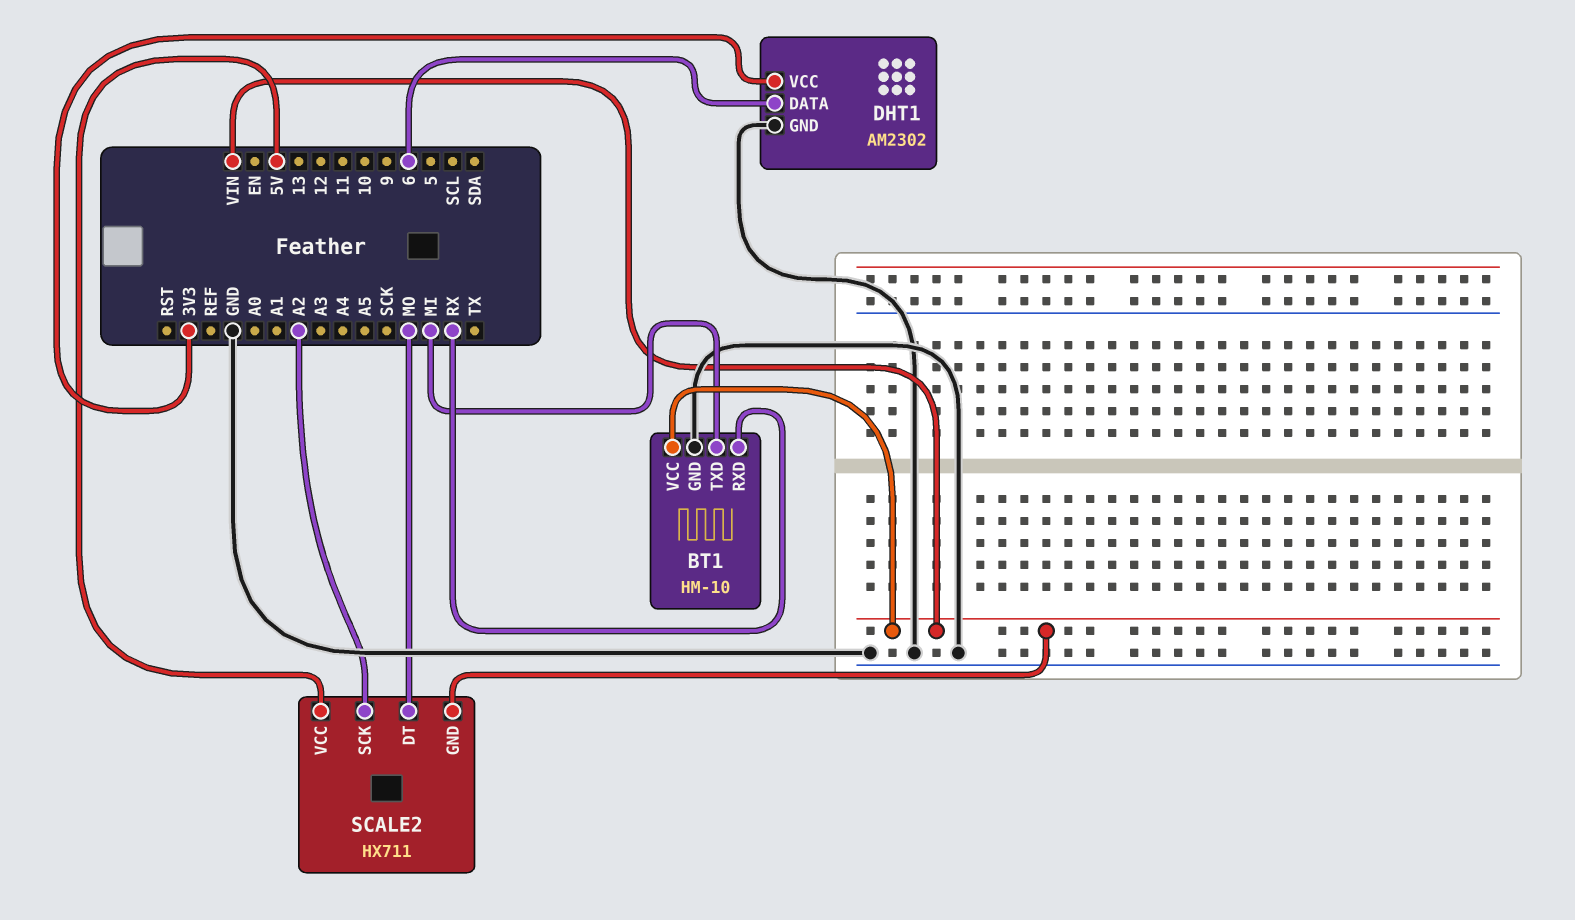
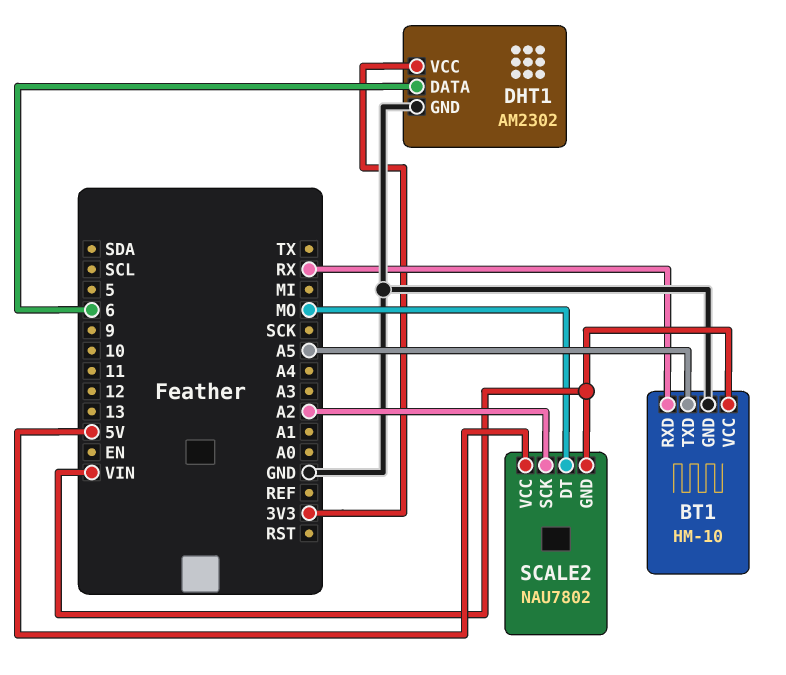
BT1 pin TXD: MI -> A5
SCALE2: HX711 -> NAU7802

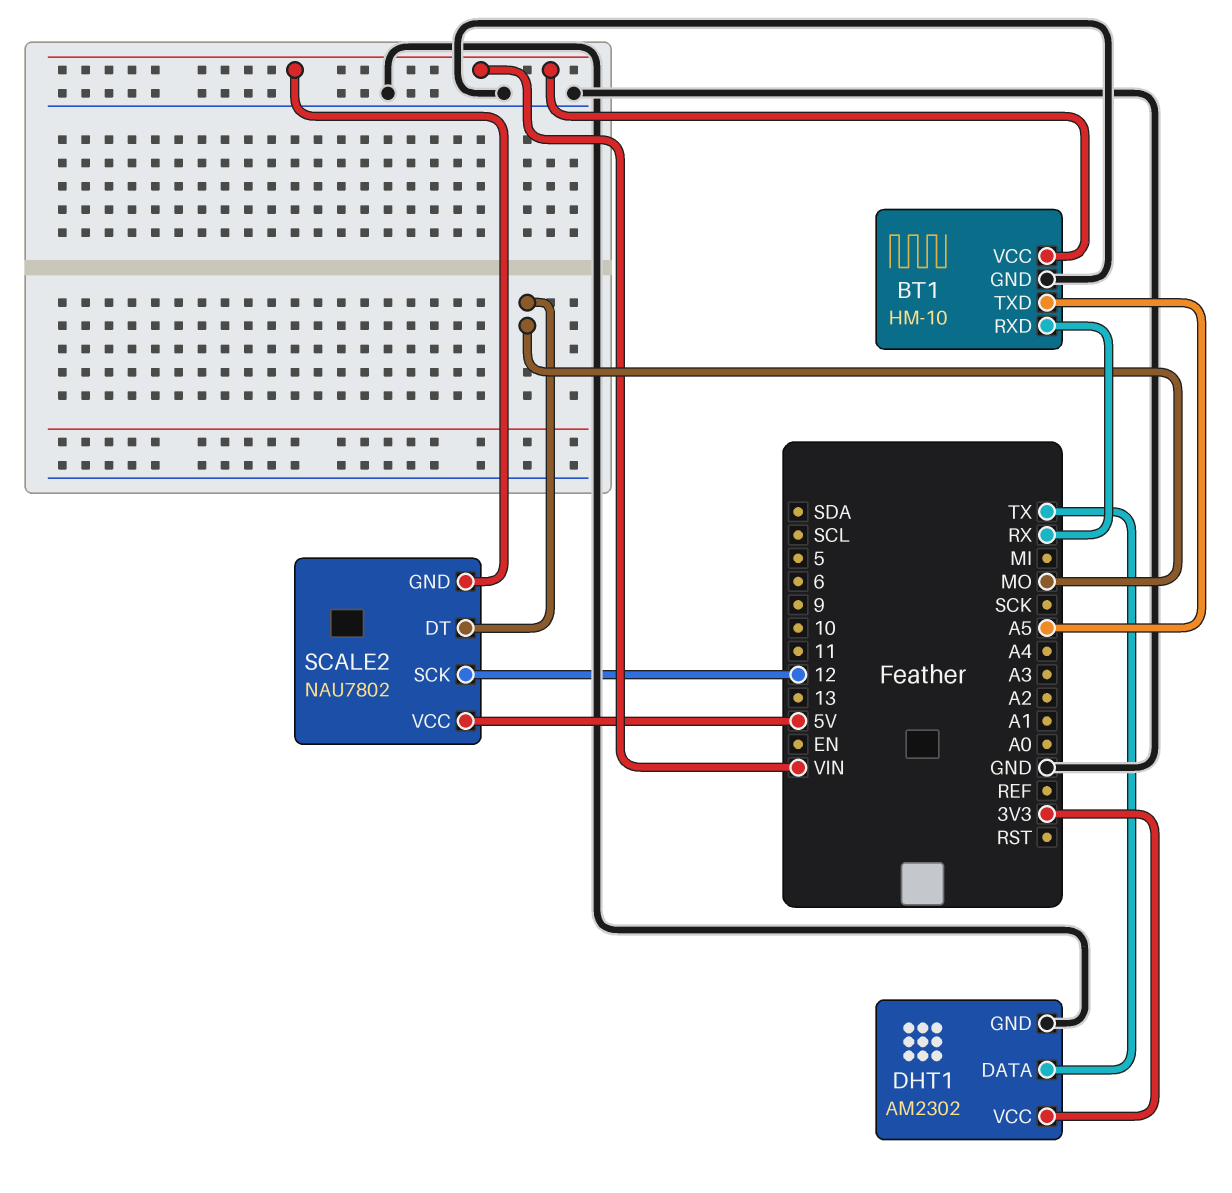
DHT1 pin DATA: 6 -> TX
SCALE2 pin SCK: A2 -> 12

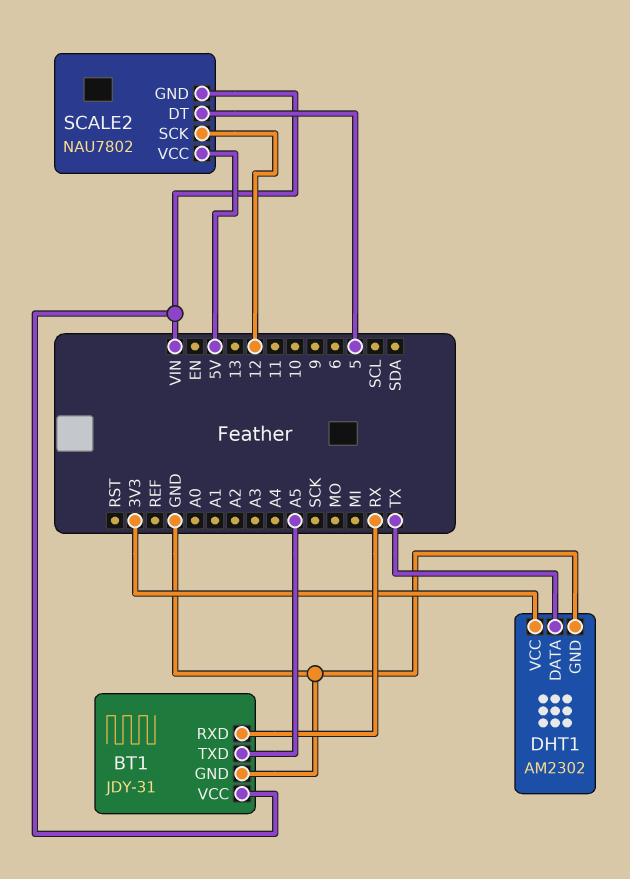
BT1: HM-10 -> JDY-31
SCALE2 pin DT: MO -> 5

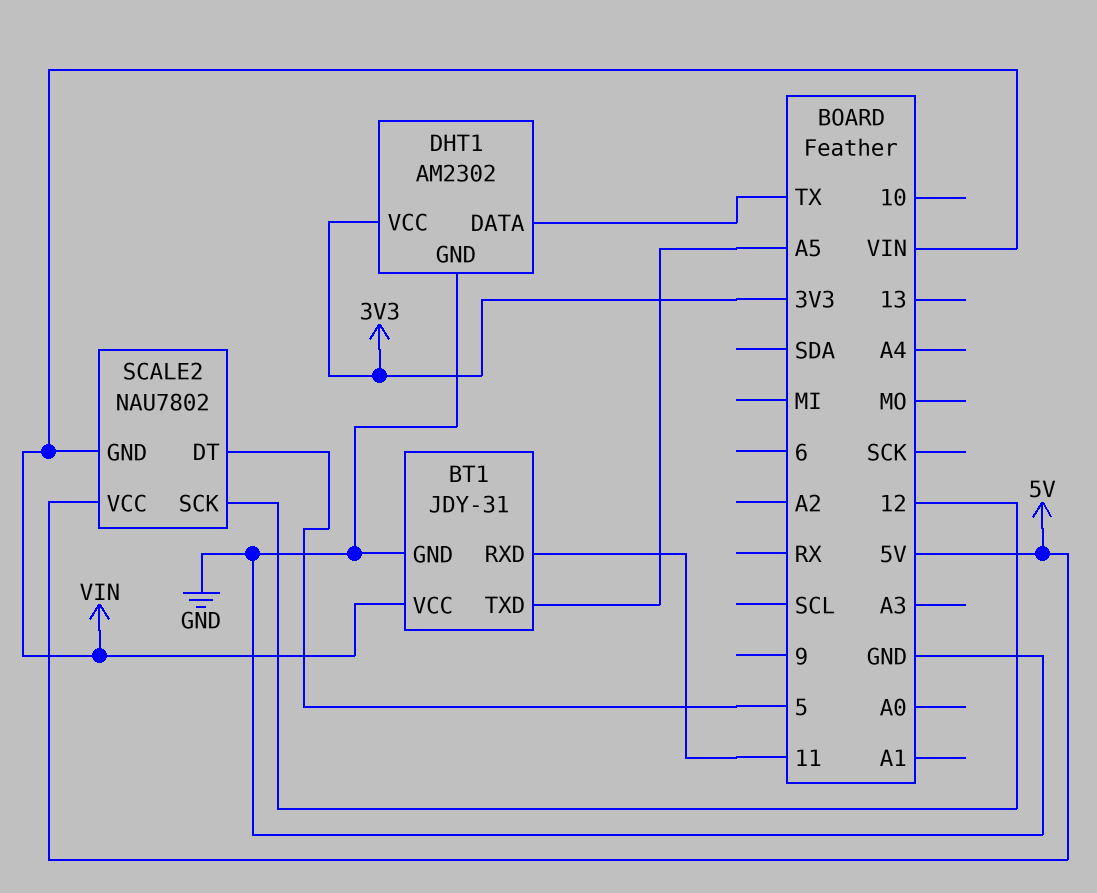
BT1 pin RXD: RX -> 11

